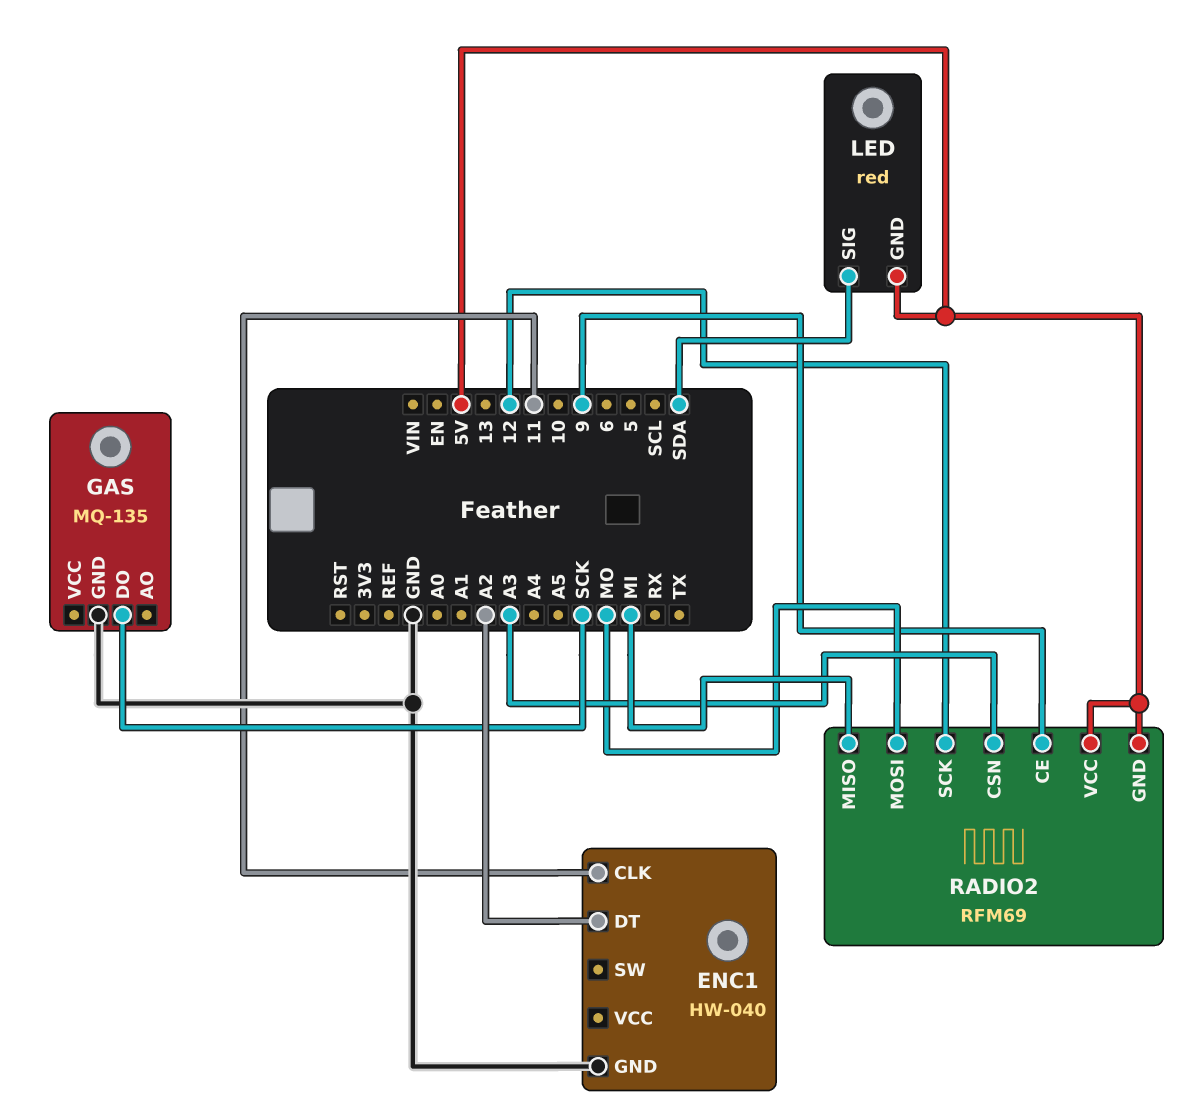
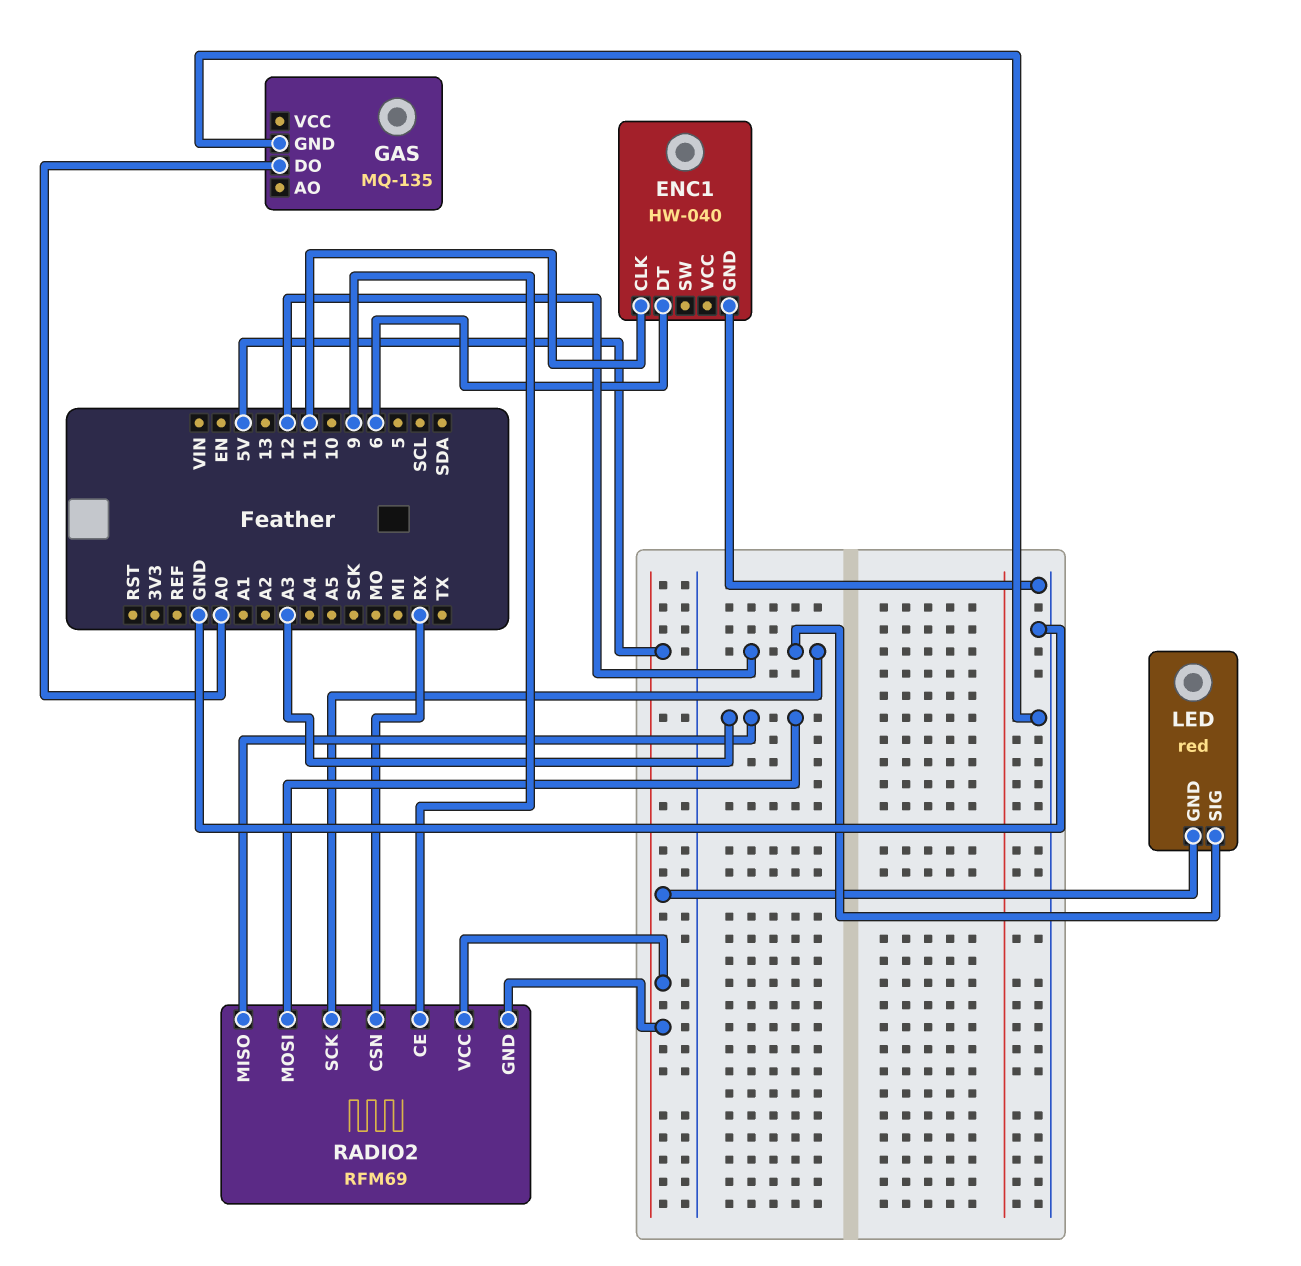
ENC1 pin DT: A2 -> 6
GAS pin DO: SCK -> A0
LED pin SIG: SDA -> 12
RADIO2 pin CSN: A3 -> RX
RADIO2 pin MISO: MI -> A3
RADIO2 pin MOSI: MO -> A3

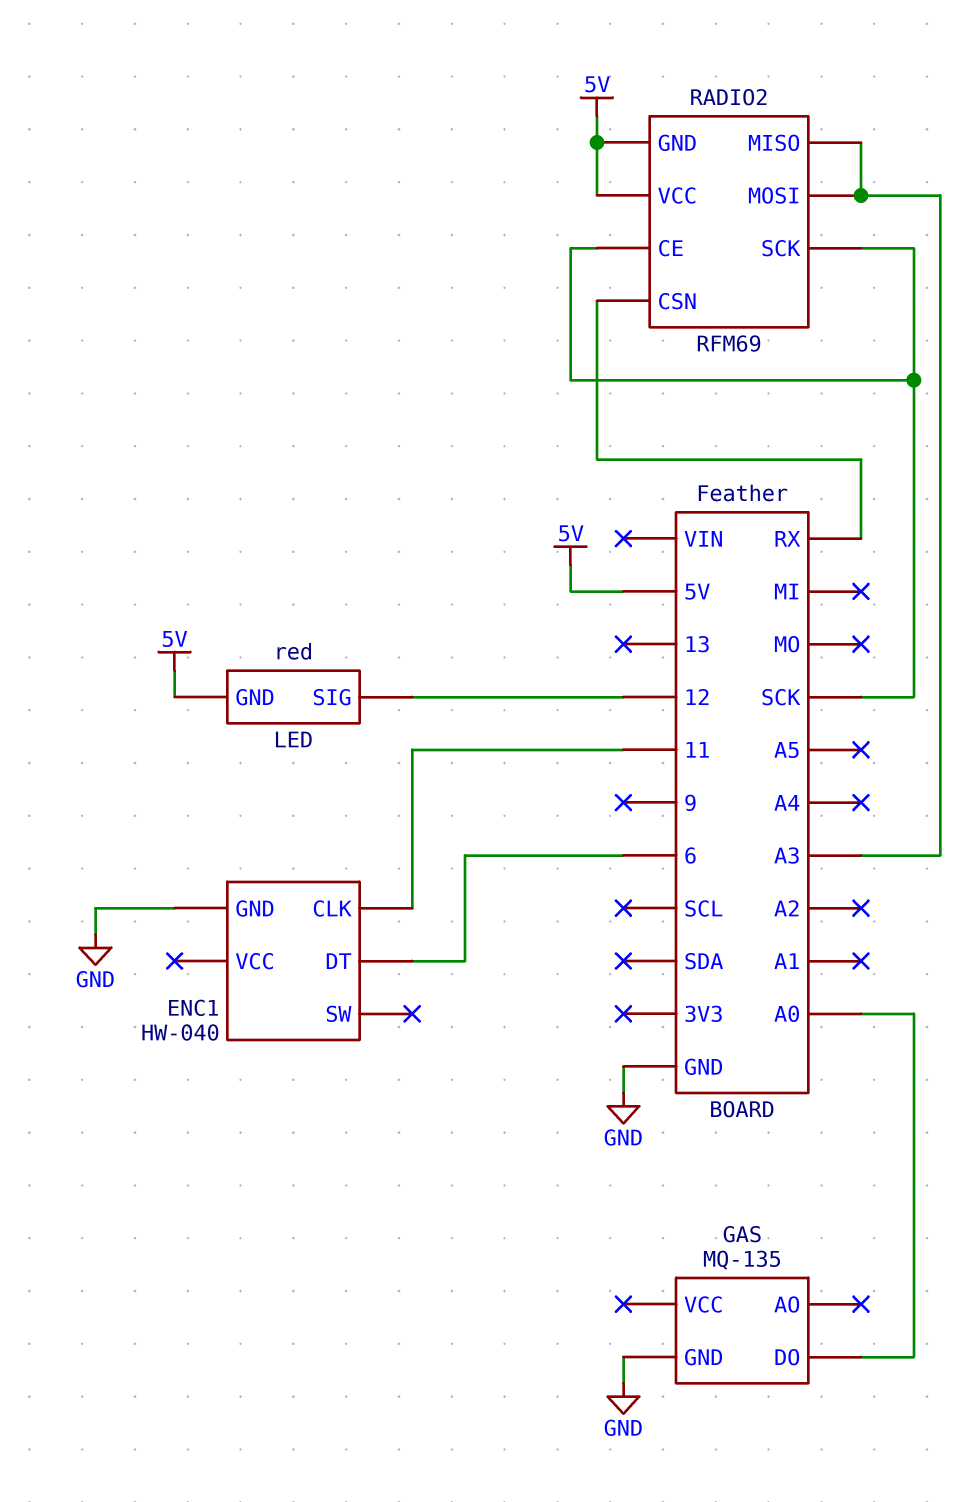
RADIO2 pin CE: 9 -> SCK
RADIO2 pin SCK: 12 -> SCK

